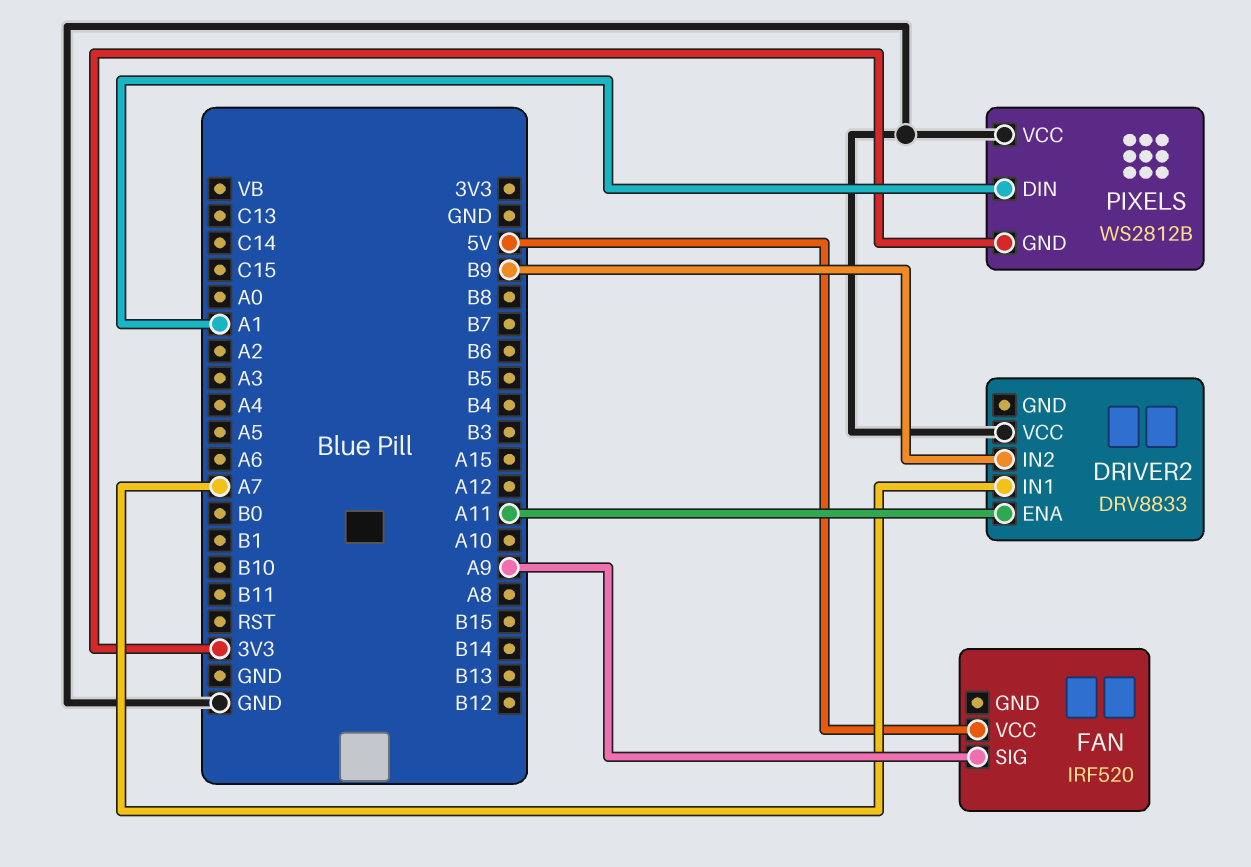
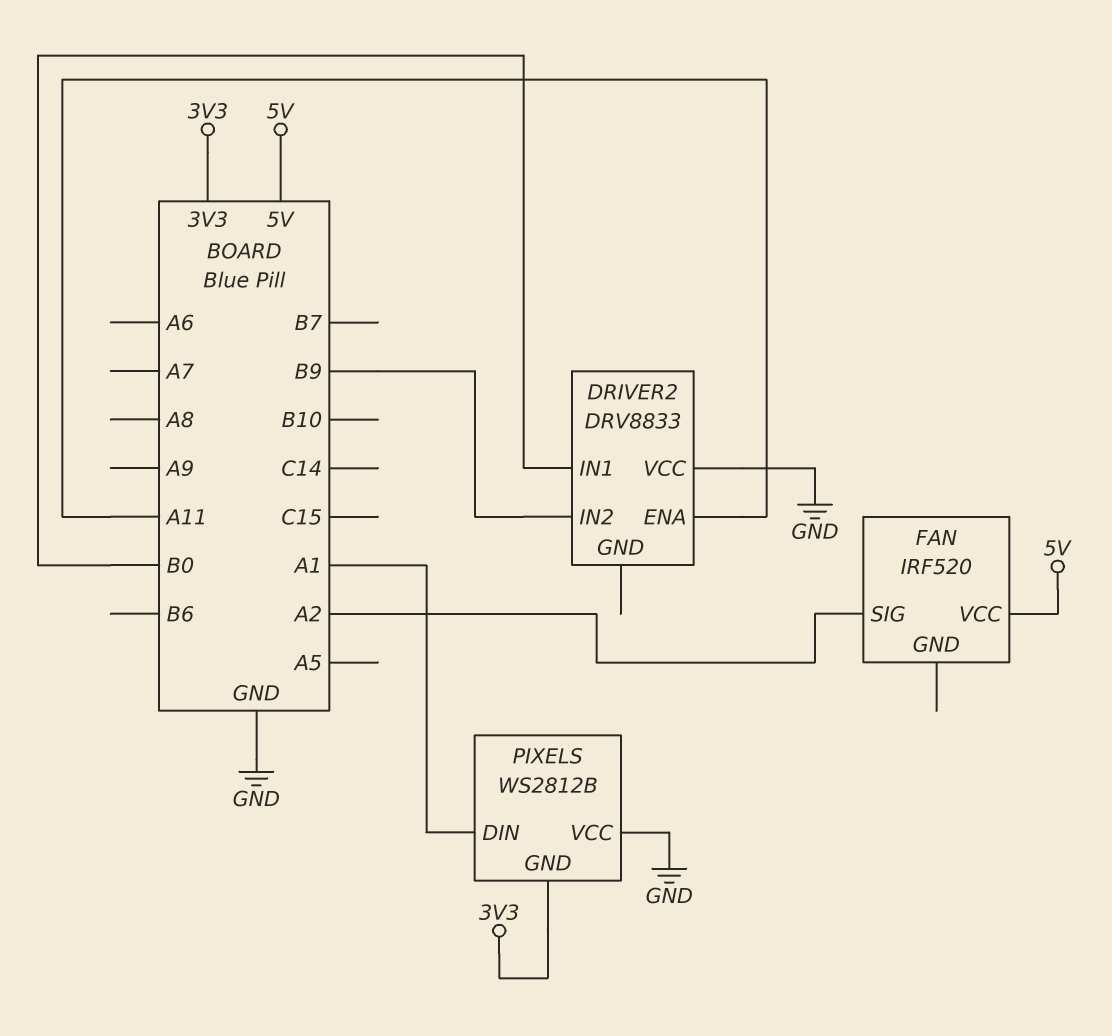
DRIVER2 pin IN1: A7 -> B0
FAN pin SIG: A9 -> A2

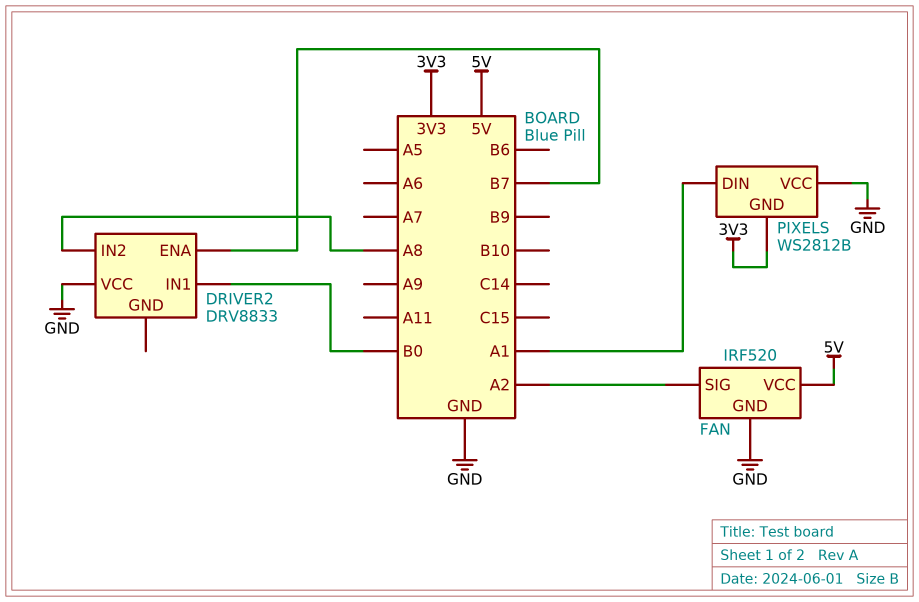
DRIVER2 pin ENA: A11 -> B7
DRIVER2 pin IN2: B9 -> A8
FAN pin GND: none -> GND

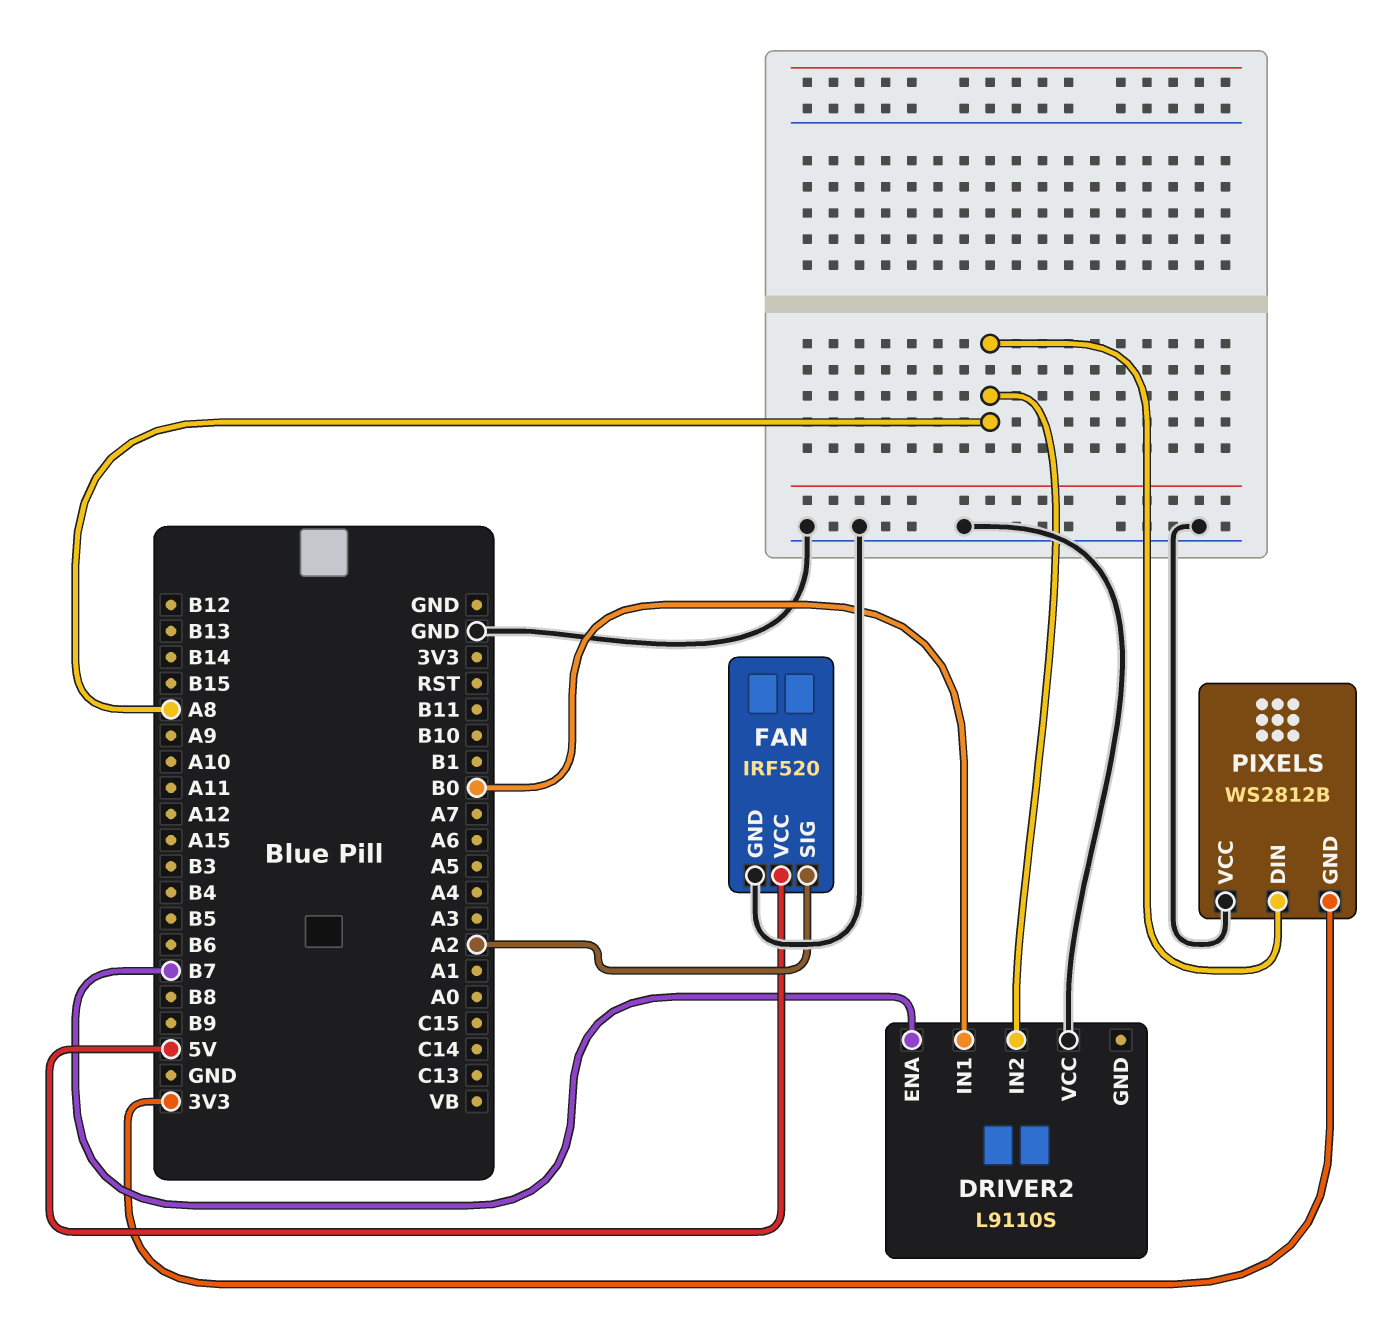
DRIVER2: DRV8833 -> L9110S
PIXELS pin DIN: A1 -> A8

